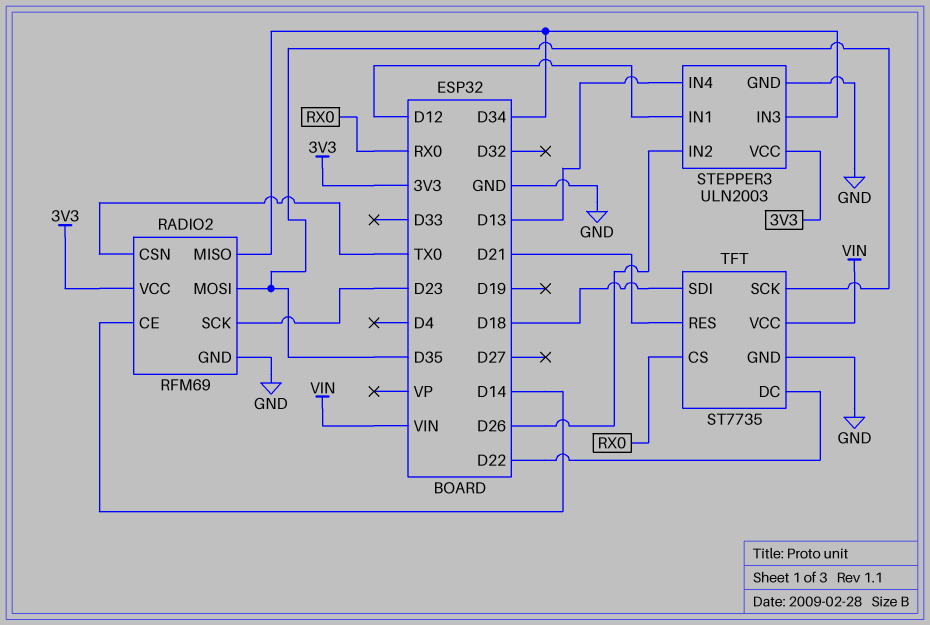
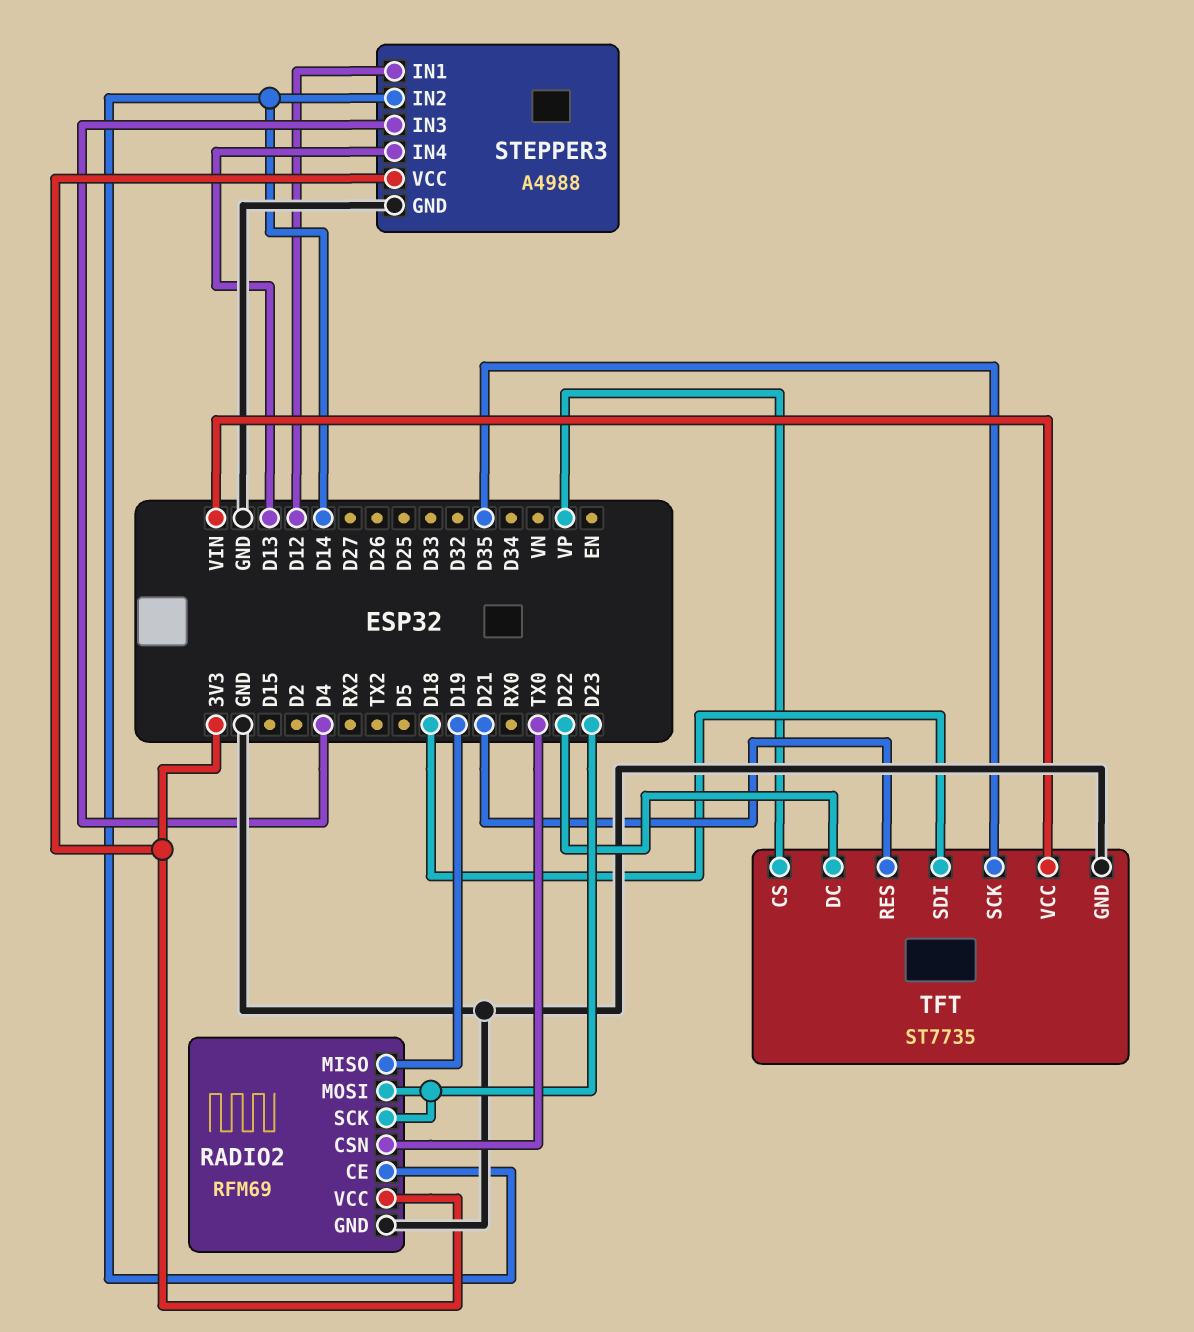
RADIO2 pin MISO: D34 -> D19
RADIO2 pin MOSI: D35 -> D23
STEPPER3: ULN2003 -> A4988
STEPPER3 pin IN2: D26 -> D14
STEPPER3 pin IN3: D34 -> D4
TFT pin CS: RX0 -> VP

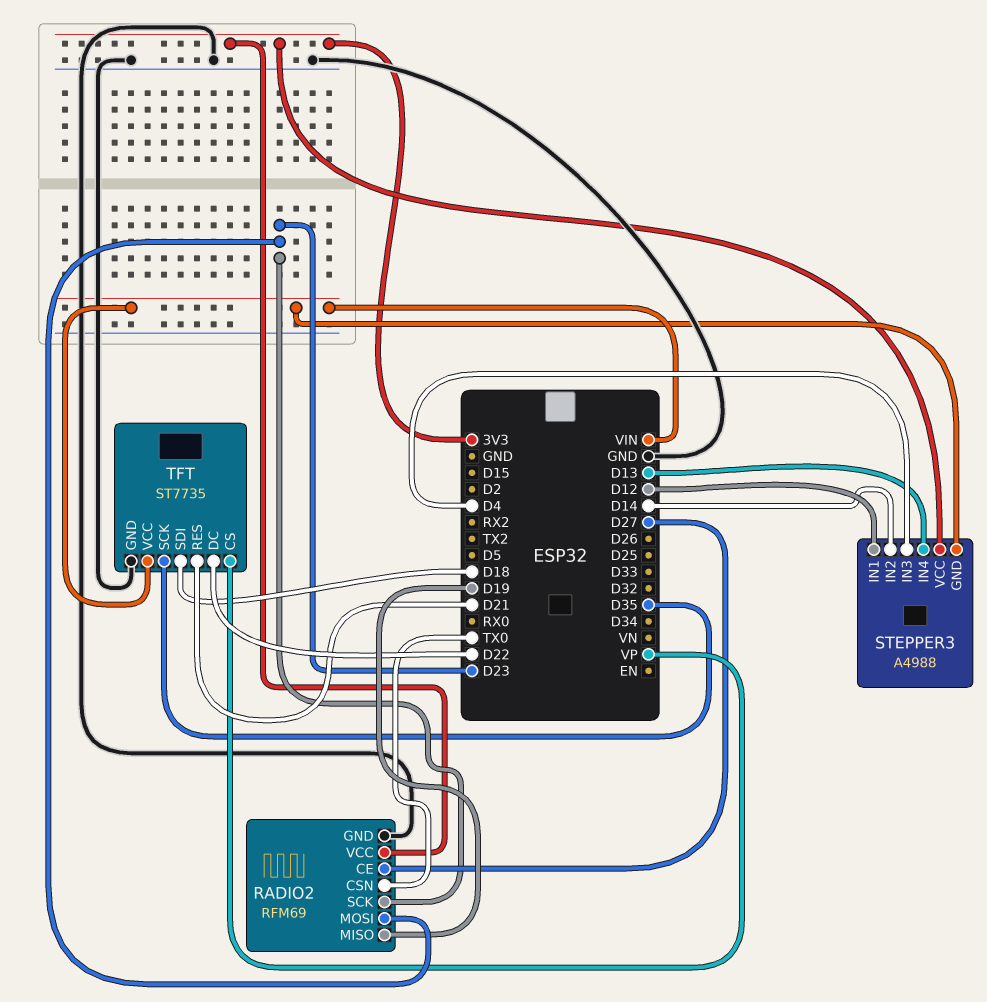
RADIO2 pin CE: D14 -> D27
STEPPER3 pin GND: GND -> VIN

